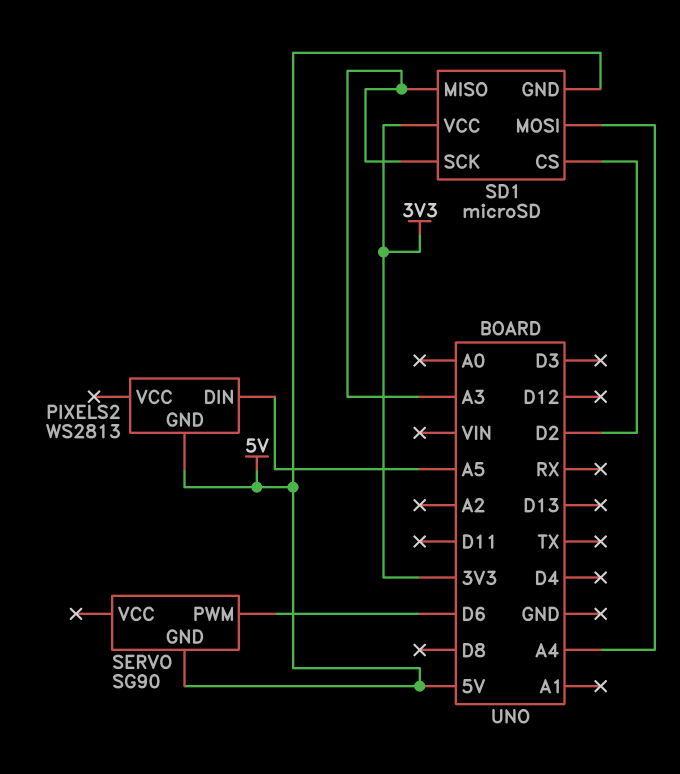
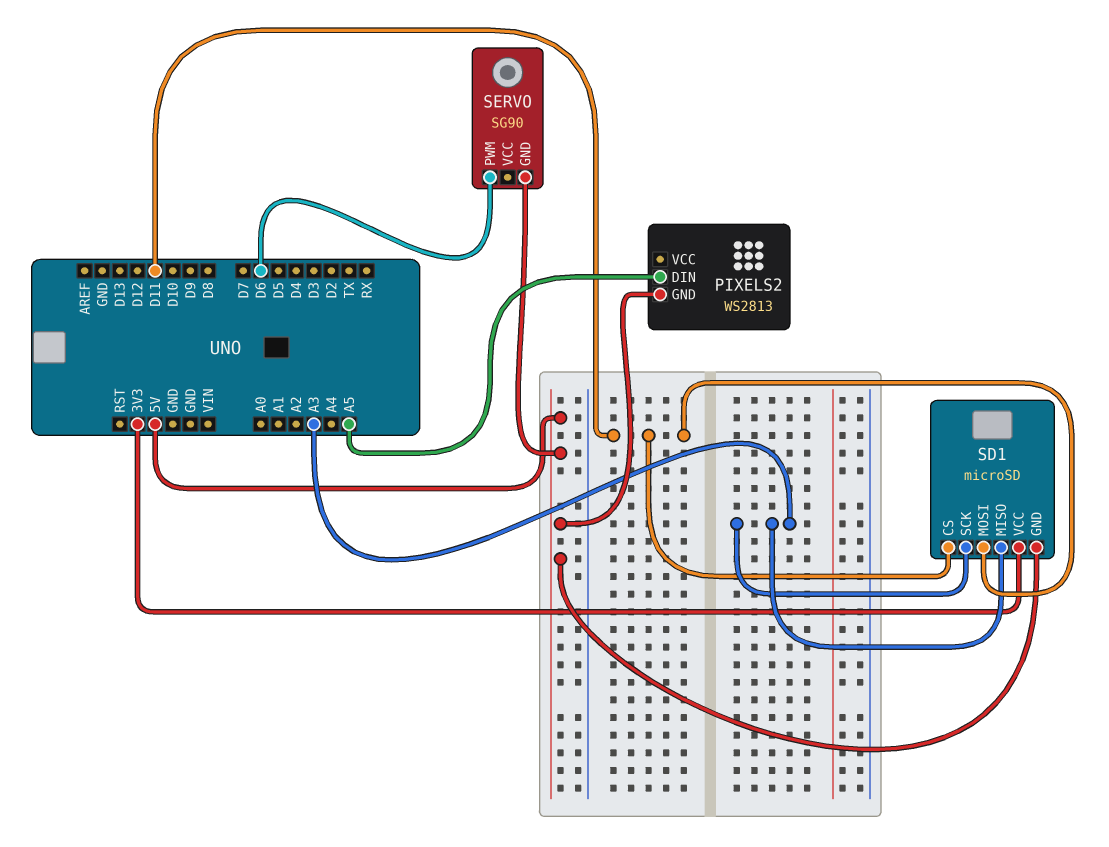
SD1 pin CS: D2 -> D11
SD1 pin MOSI: A4 -> D11

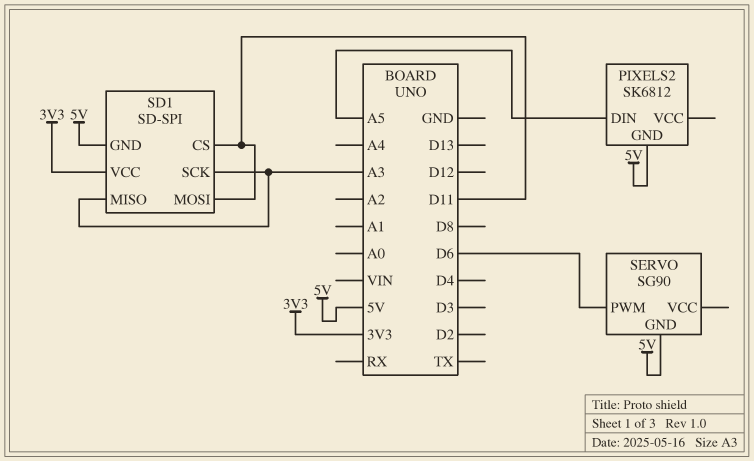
PIXELS2: WS2813 -> SK6812
SD1: microSD -> SD-SPI

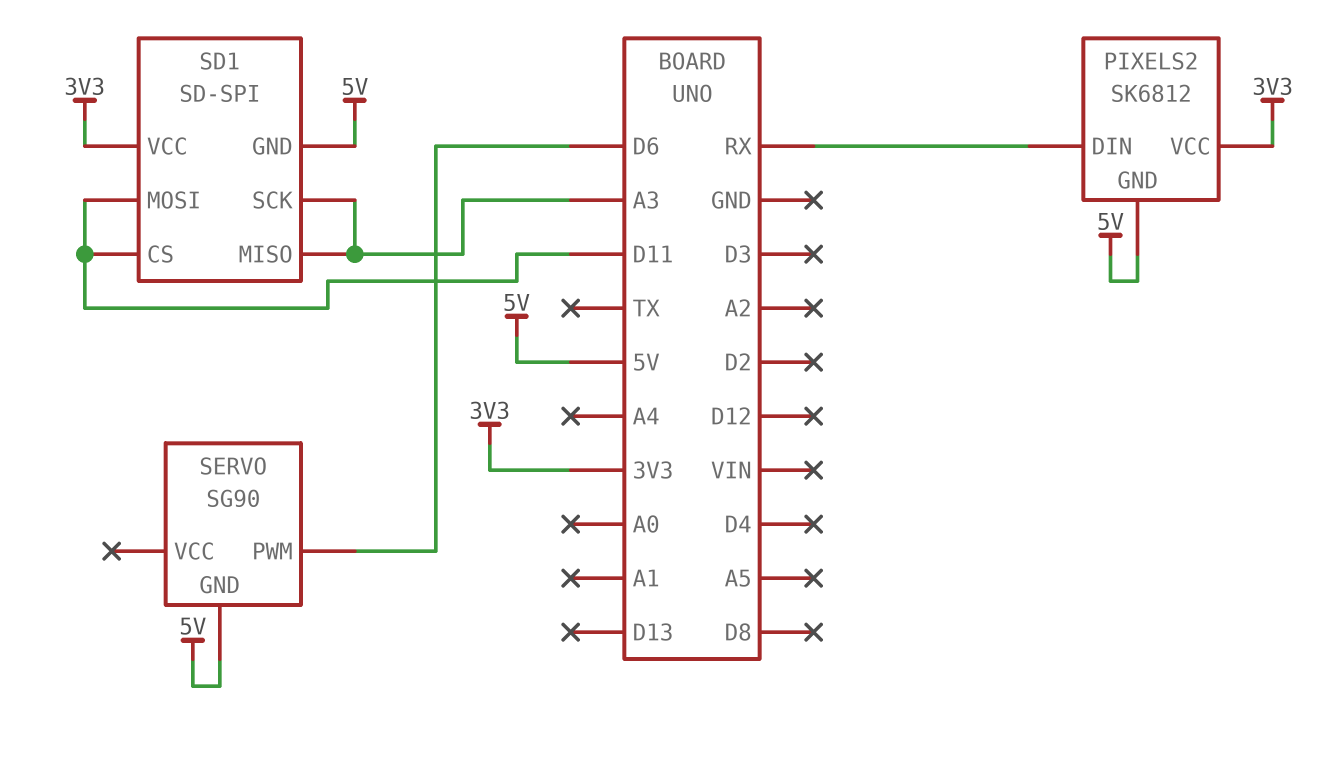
PIXELS2 pin DIN: A5 -> RX
PIXELS2 pin VCC: none -> 3V3

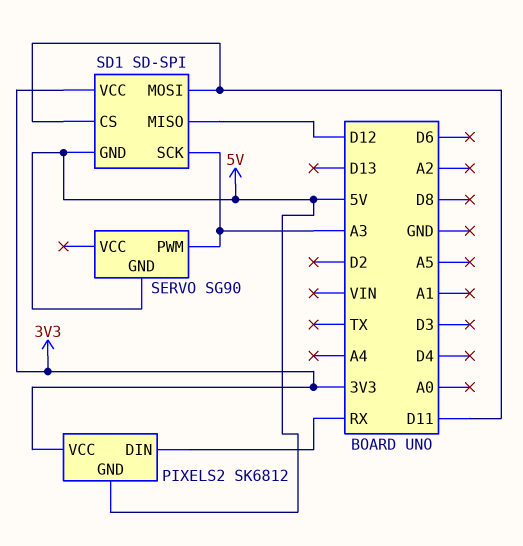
SD1 pin MISO: A3 -> D12
SERVO pin PWM: D6 -> A3

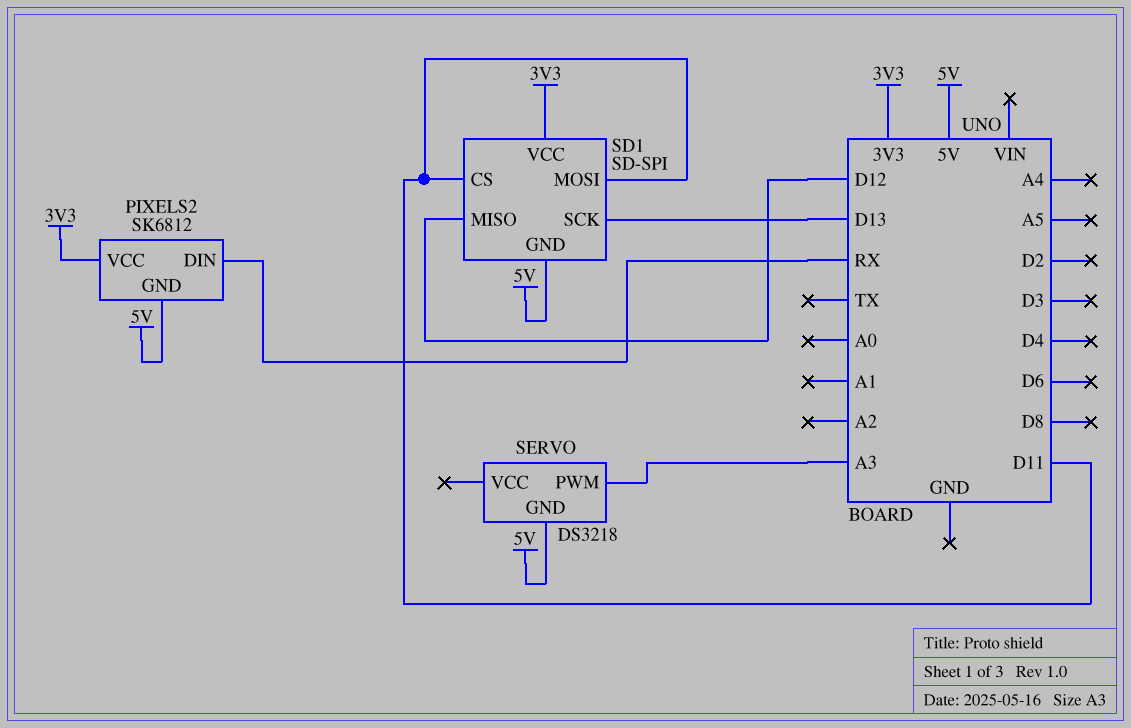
SD1 pin SCK: A3 -> D13
SERVO: SG90 -> DS3218

